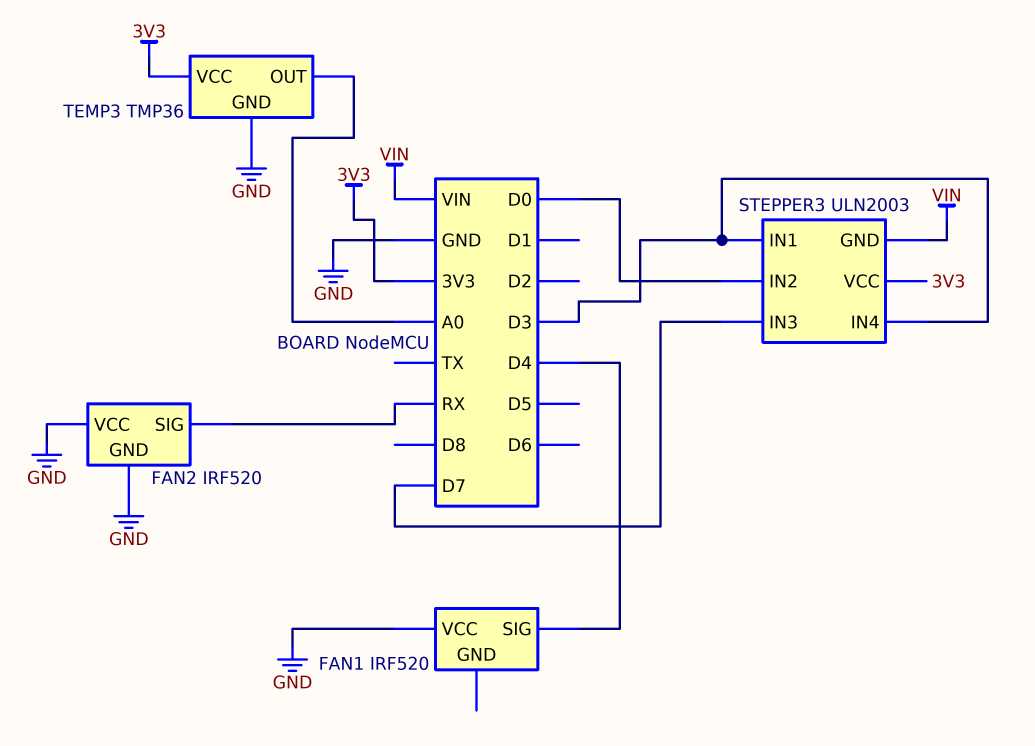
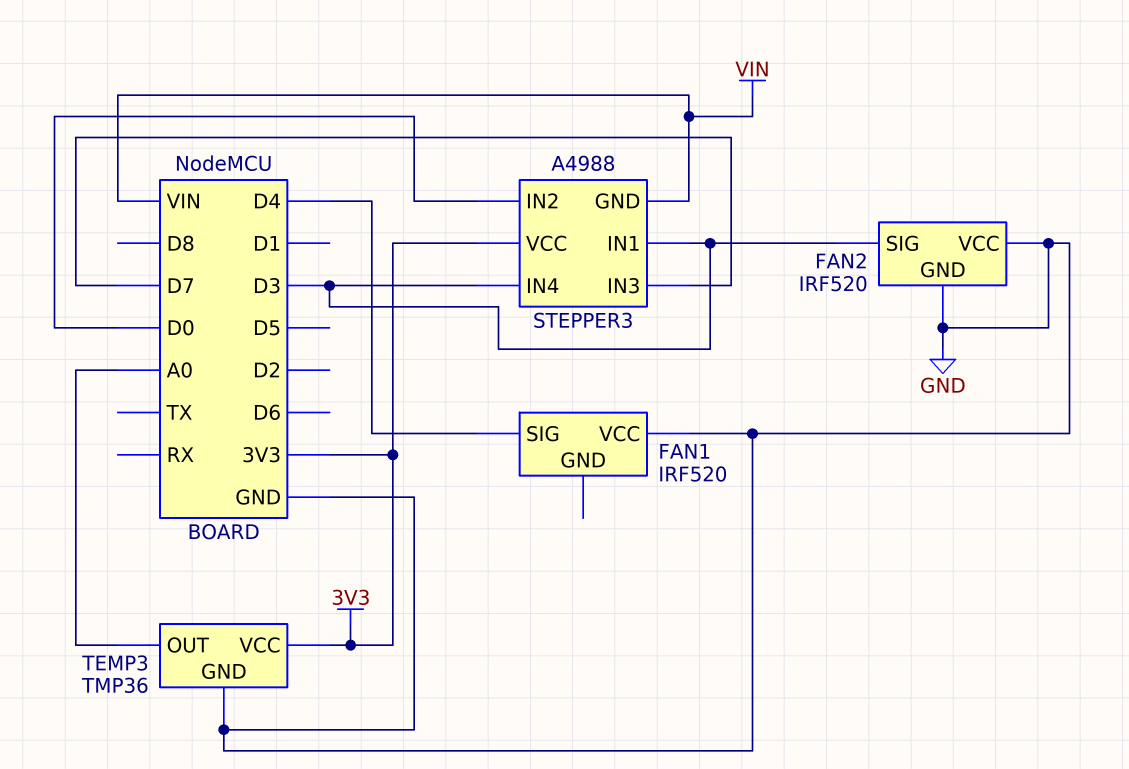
FAN2 pin SIG: RX -> D3
STEPPER3: ULN2003 -> A4988

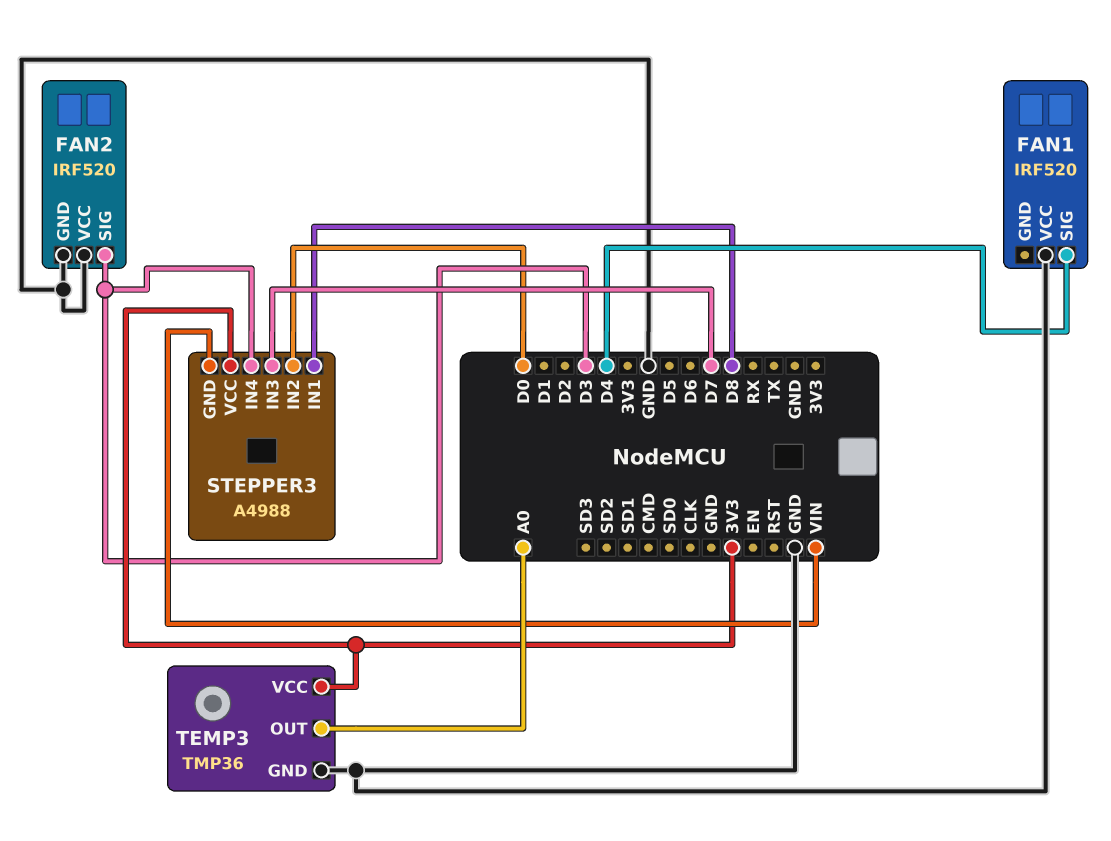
STEPPER3 pin IN1: D3 -> D8

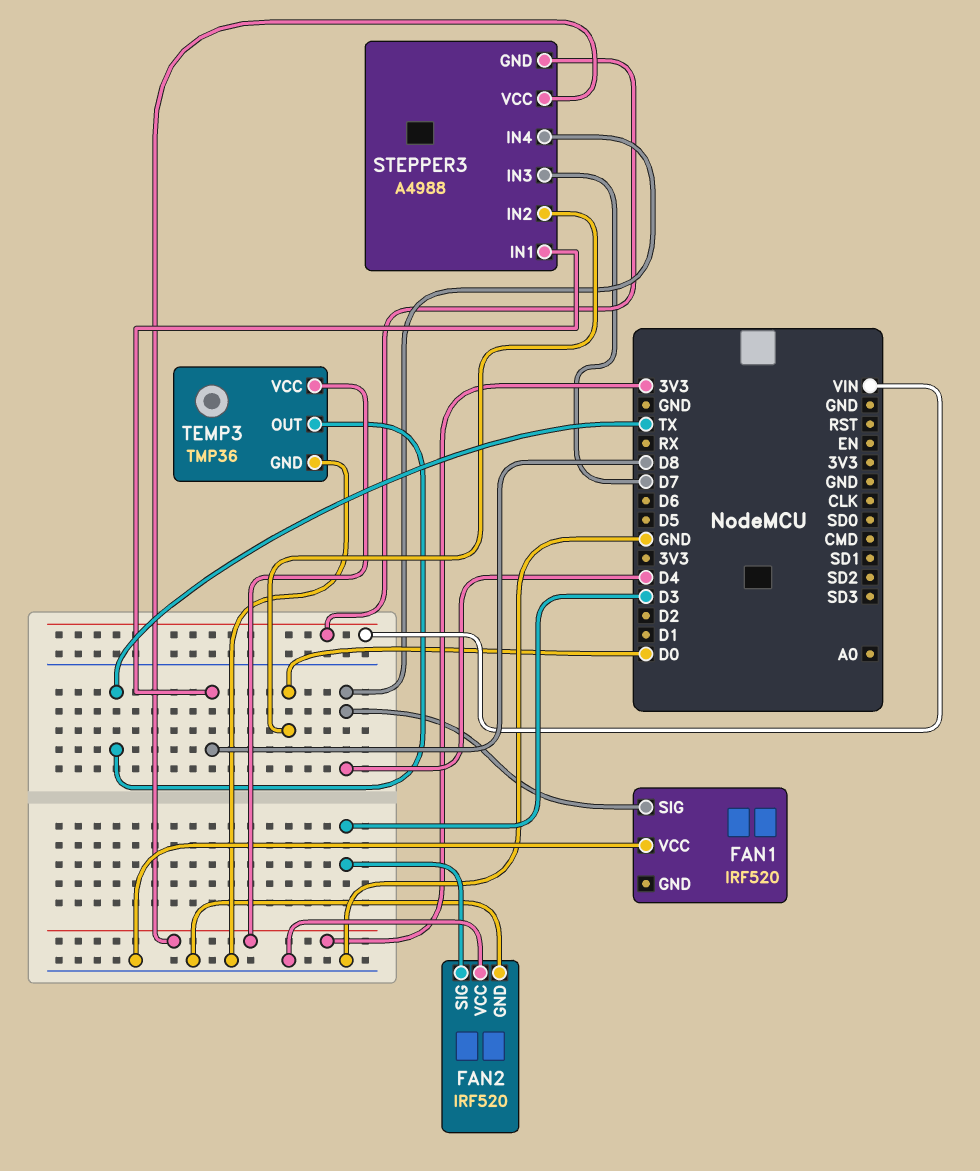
STEPPER3 pin IN4: D3 -> D4
TEMP3 pin OUT: A0 -> TX

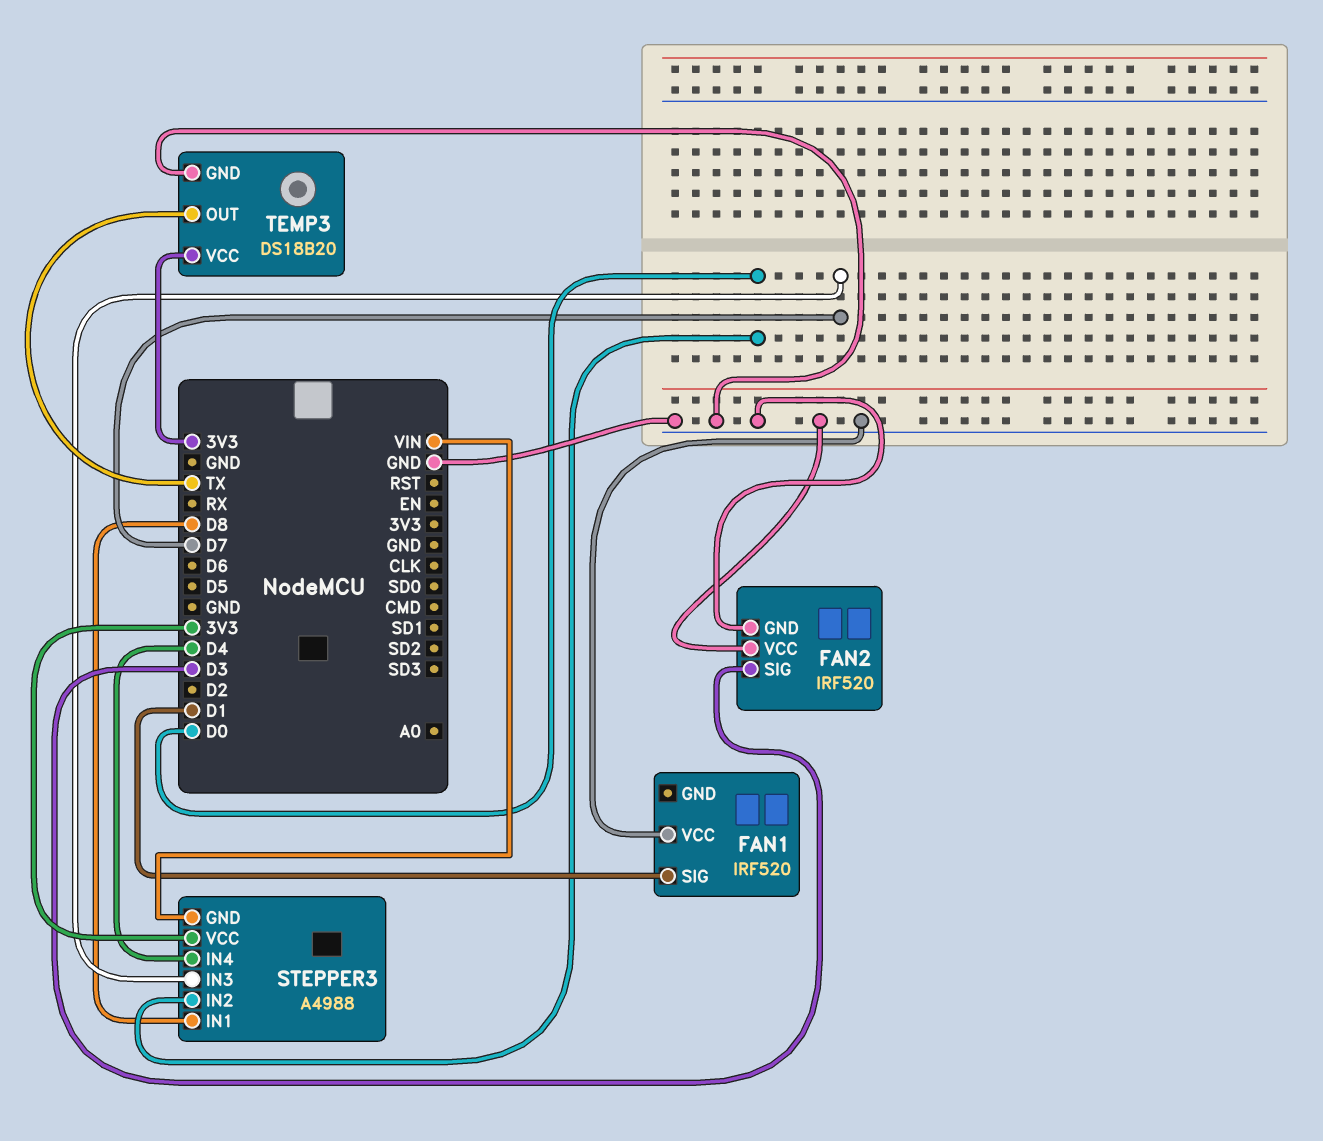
FAN1 pin SIG: D4 -> D1
TEMP3: TMP36 -> DS18B20

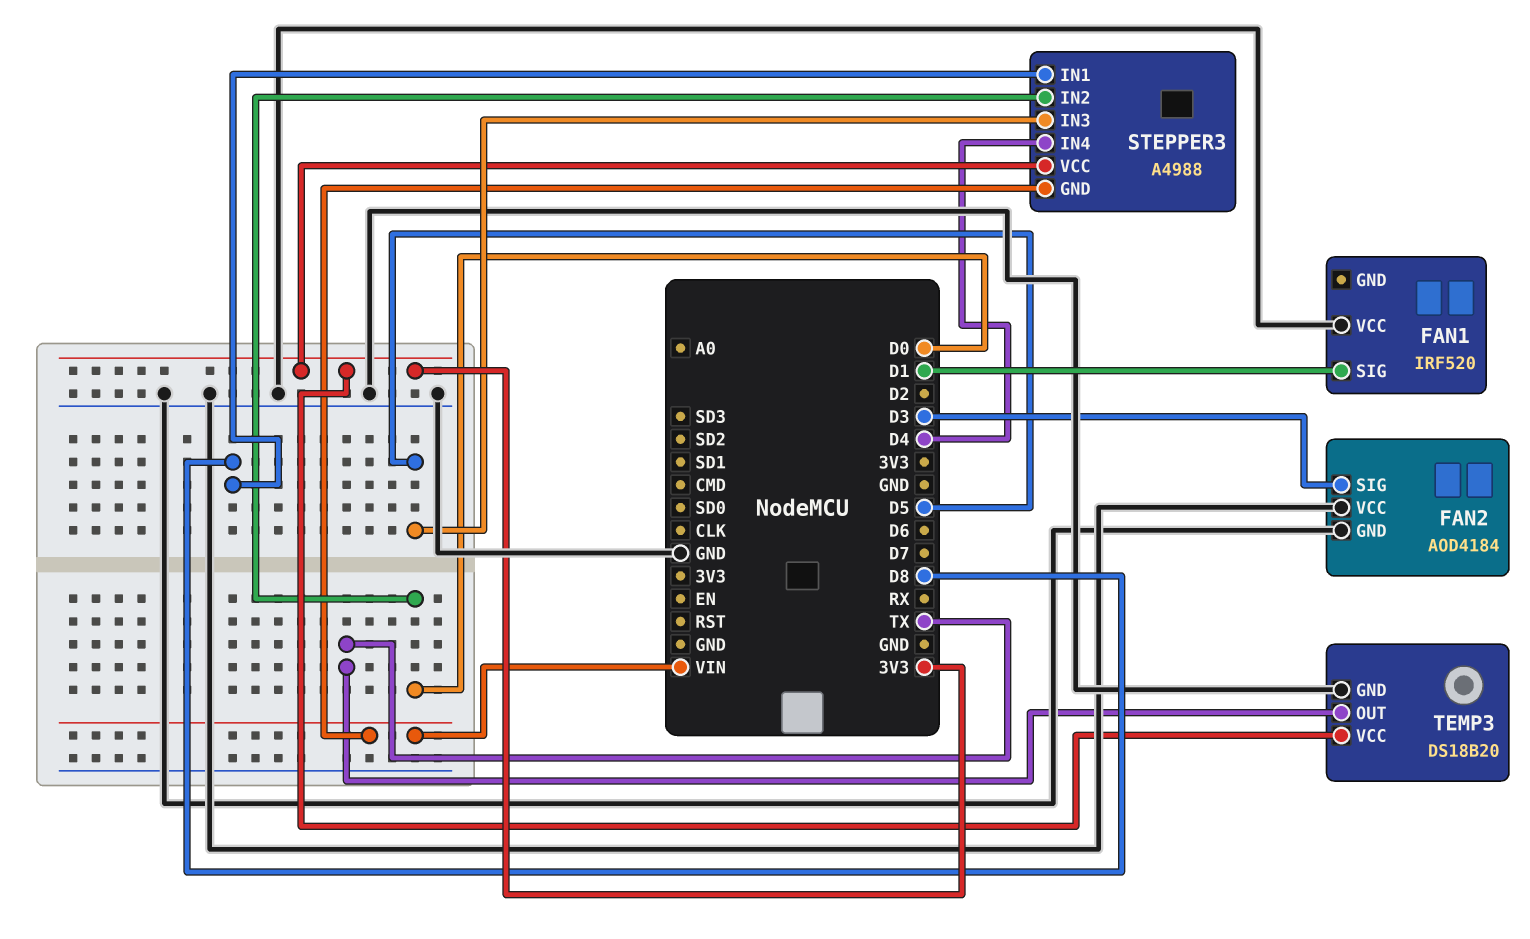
FAN2: IRF520 -> AOD4184
STEPPER3 pin IN3: D7 -> D5

